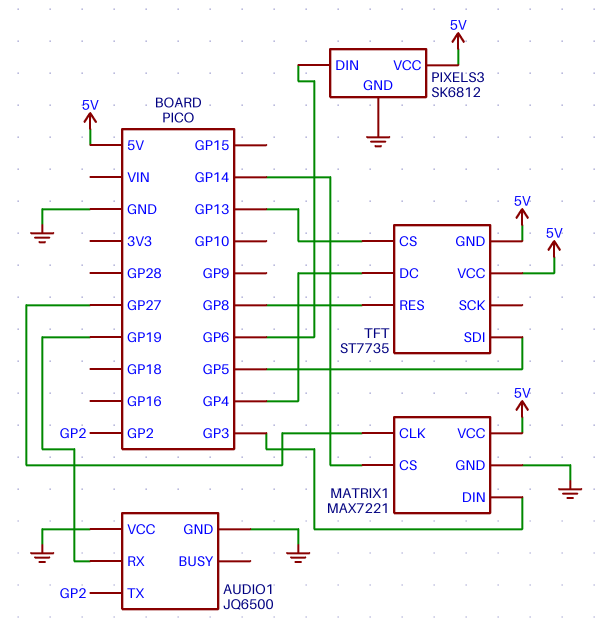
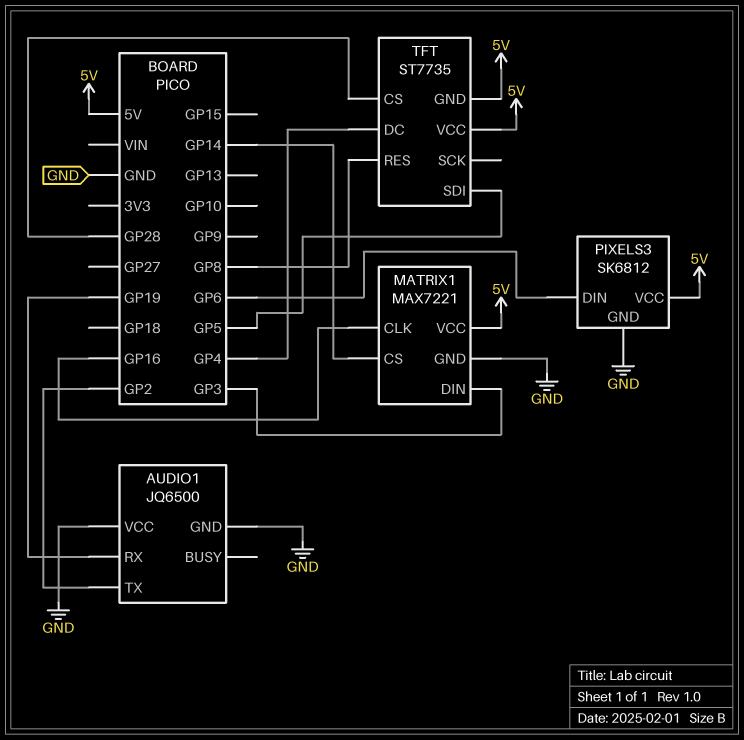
MATRIX1 pin CLK: GP27 -> GP16
TFT pin CS: GP13 -> GP28

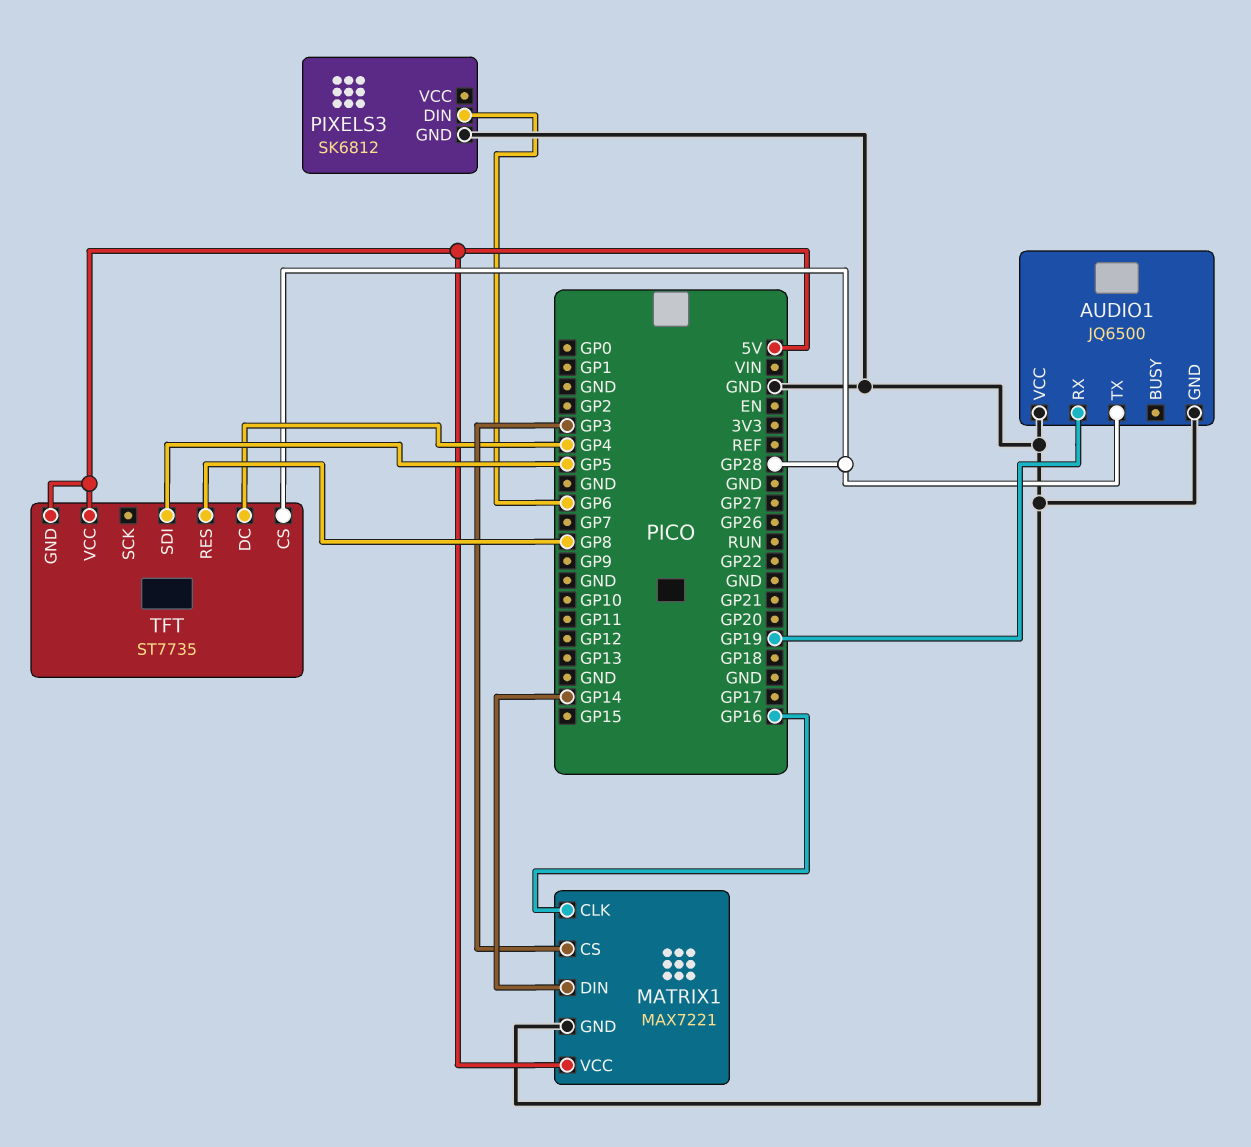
AUDIO1 pin TX: GP2 -> GP28
MATRIX1 pin CS: GP14 -> GP3
MATRIX1 pin DIN: GP3 -> GP14
PIXELS3 pin VCC: 5V -> none

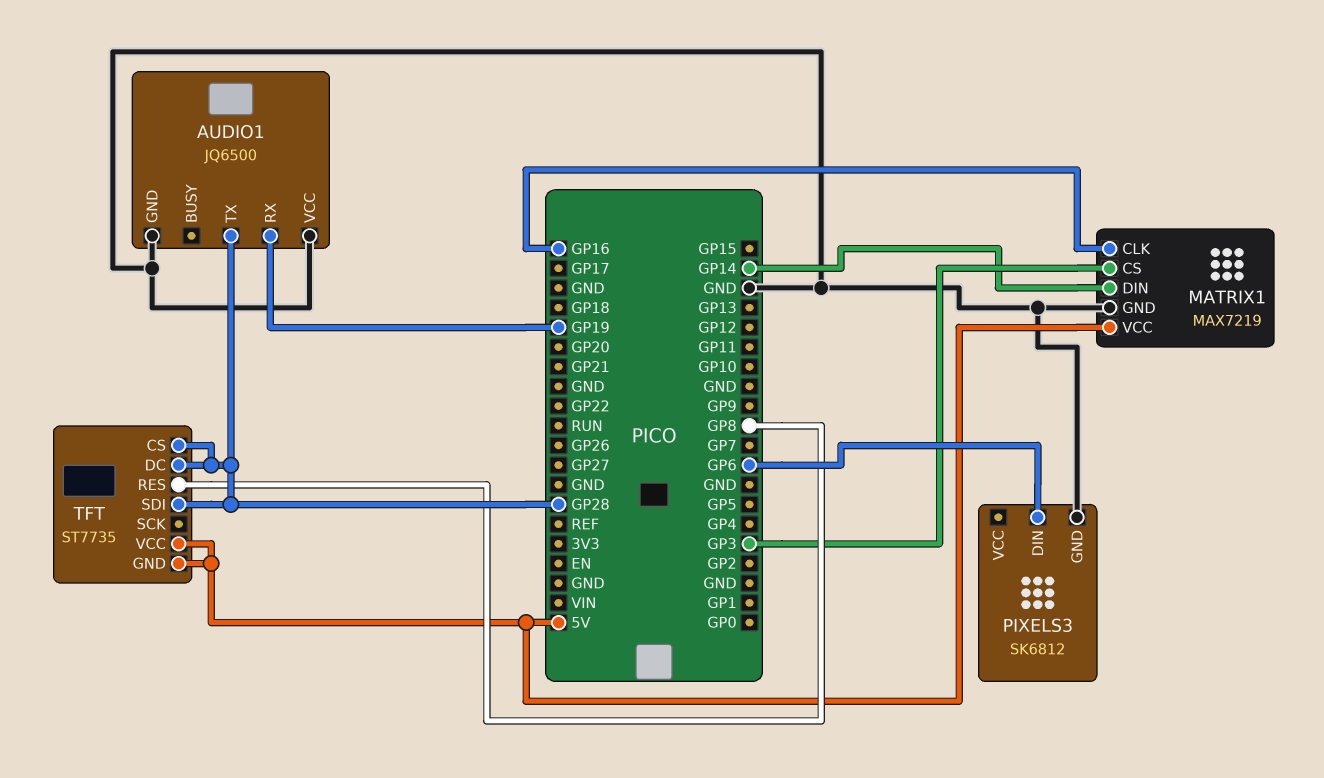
MATRIX1: MAX7221 -> MAX7219
TFT pin DC: GP4 -> GP28
TFT pin SDI: GP5 -> GP28

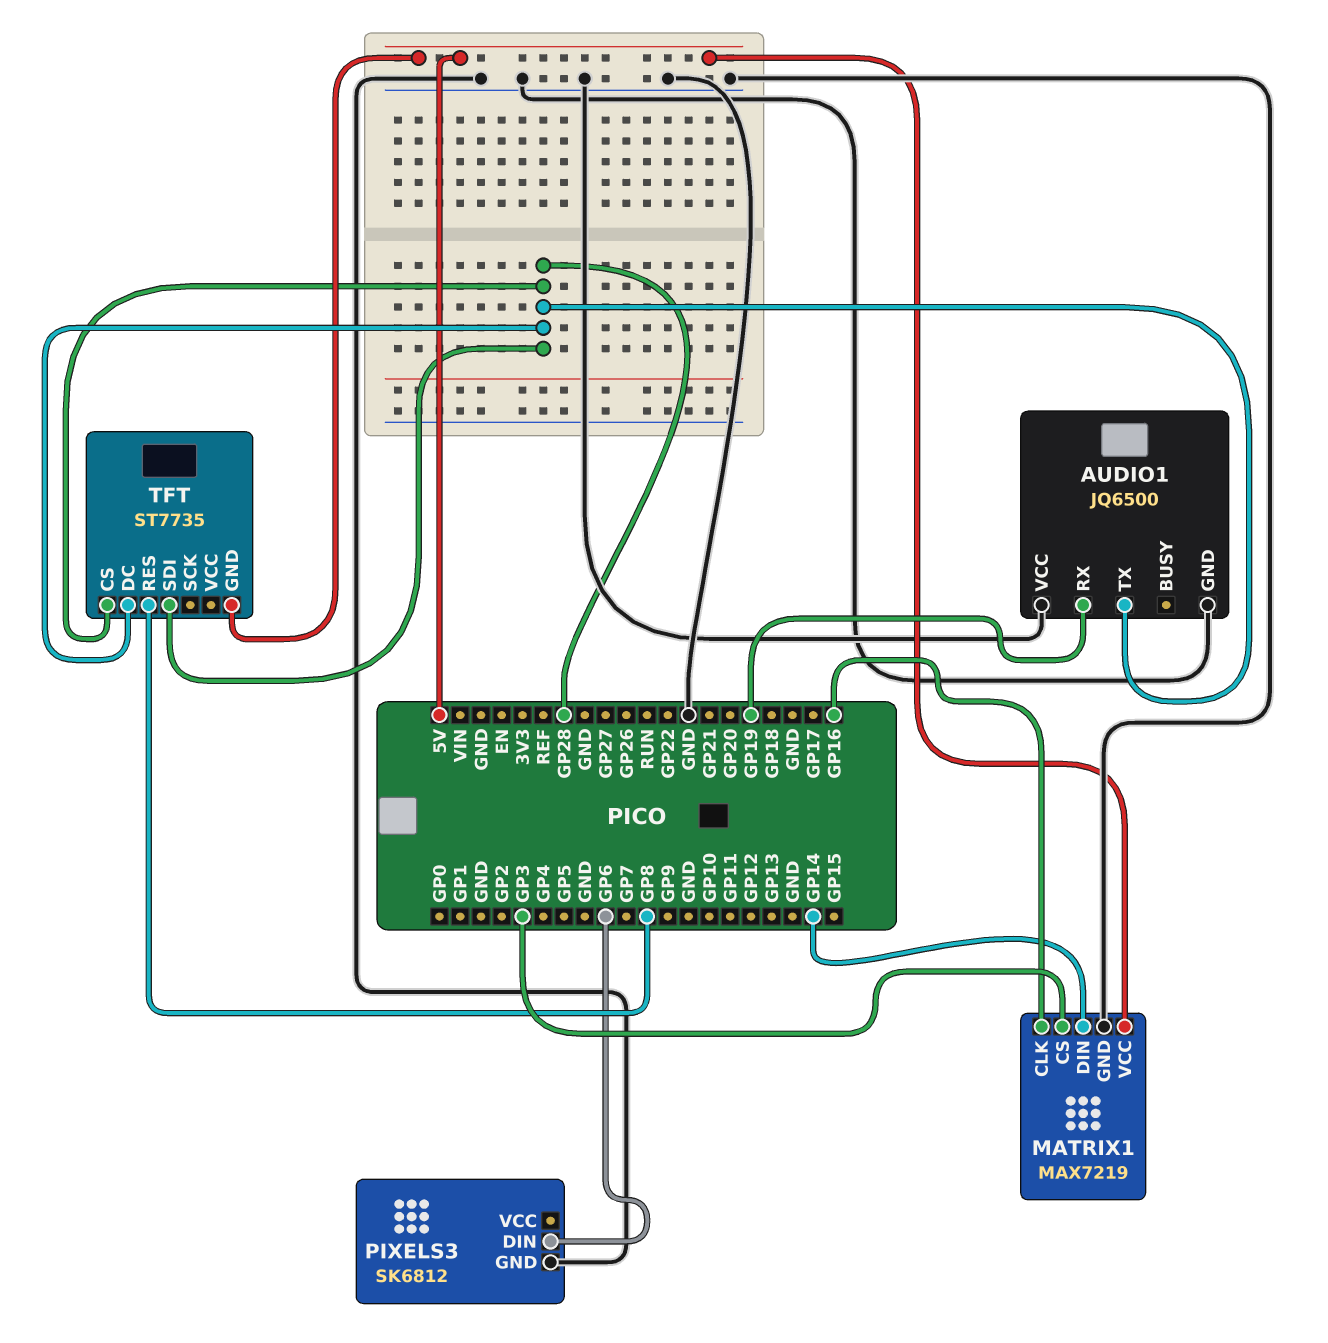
TFT pin VCC: 5V -> none

